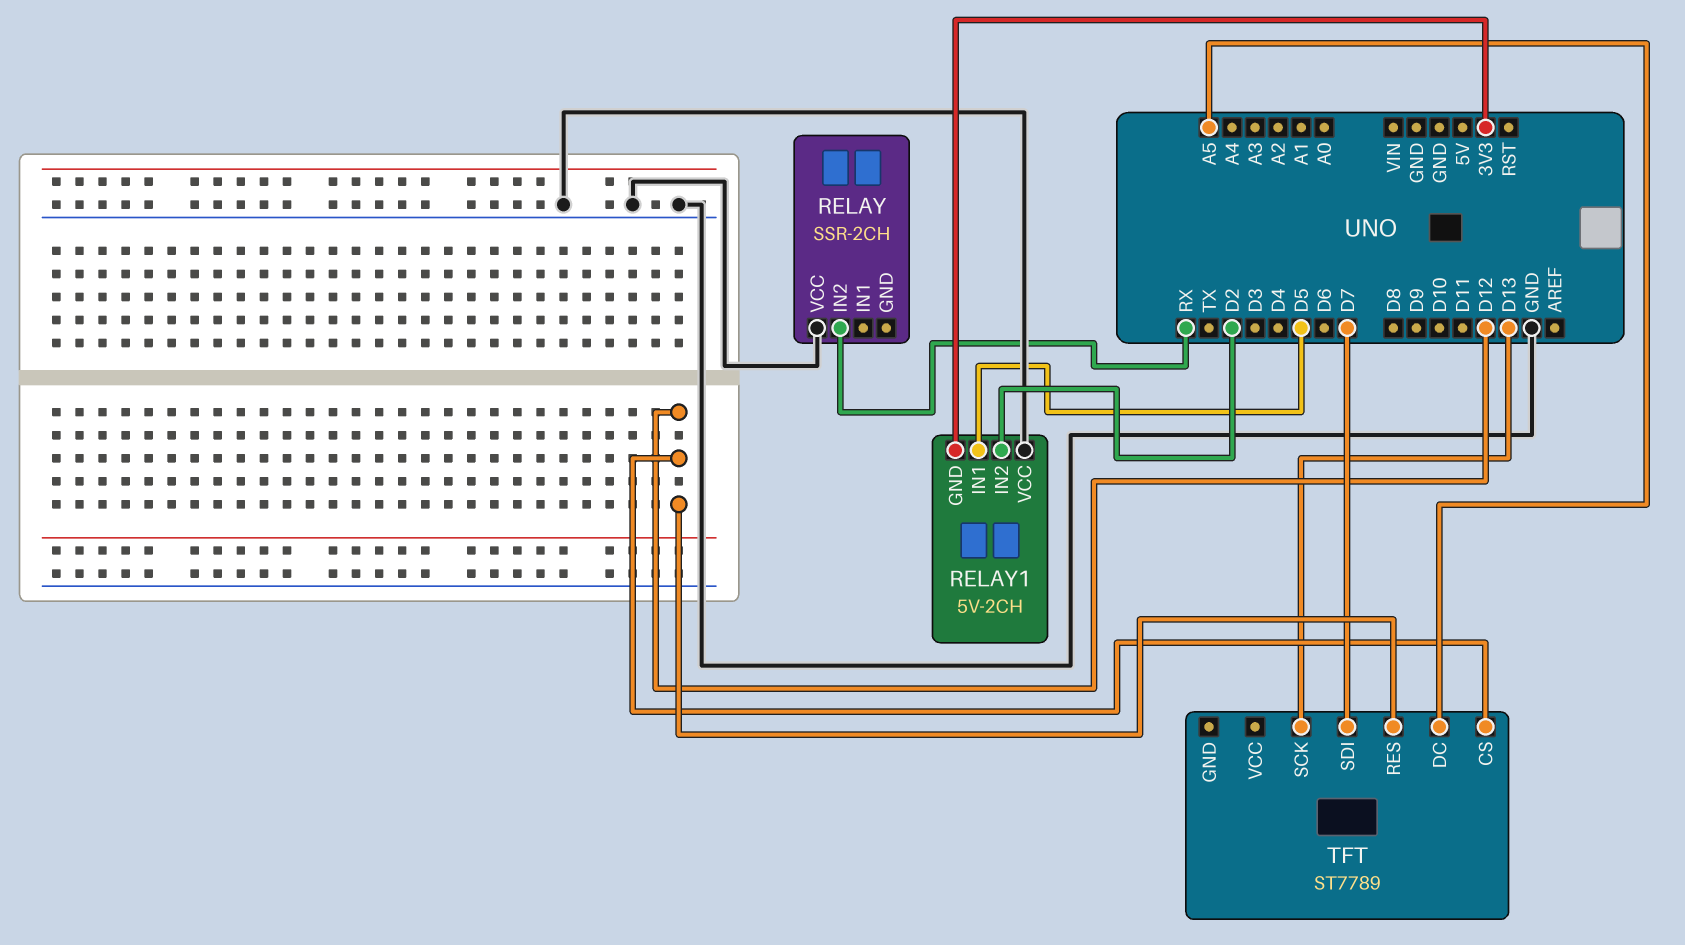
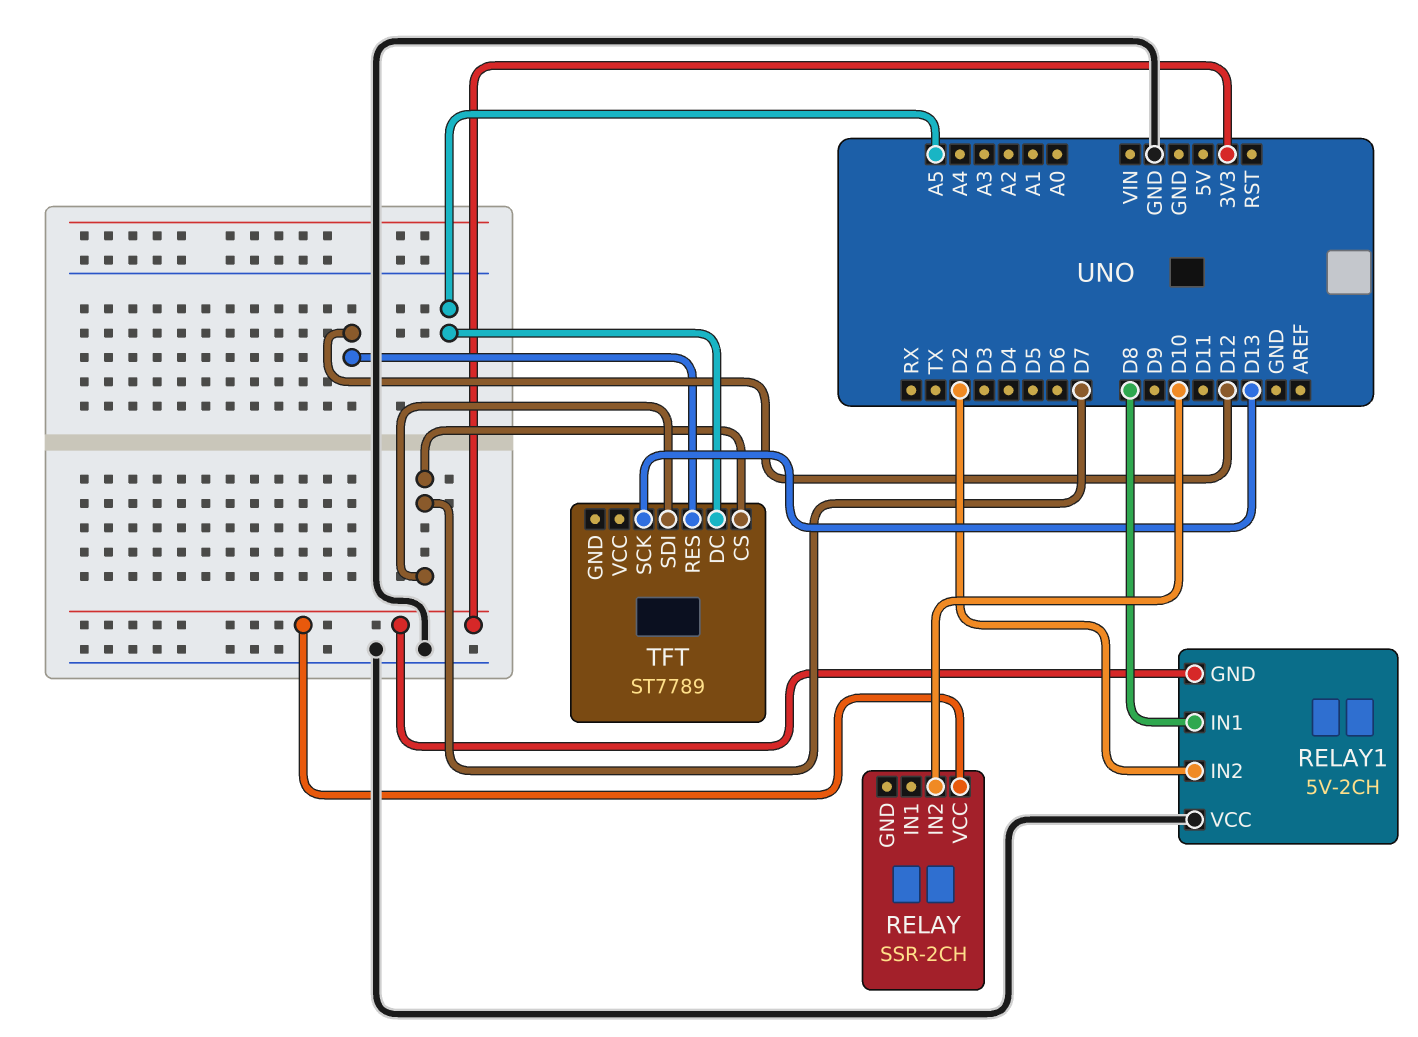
RELAY pin IN2: RX -> D10
RELAY pin VCC: GND -> 3V3
RELAY1 pin IN1: D5 -> D8
TFT pin CS: D12 -> D7

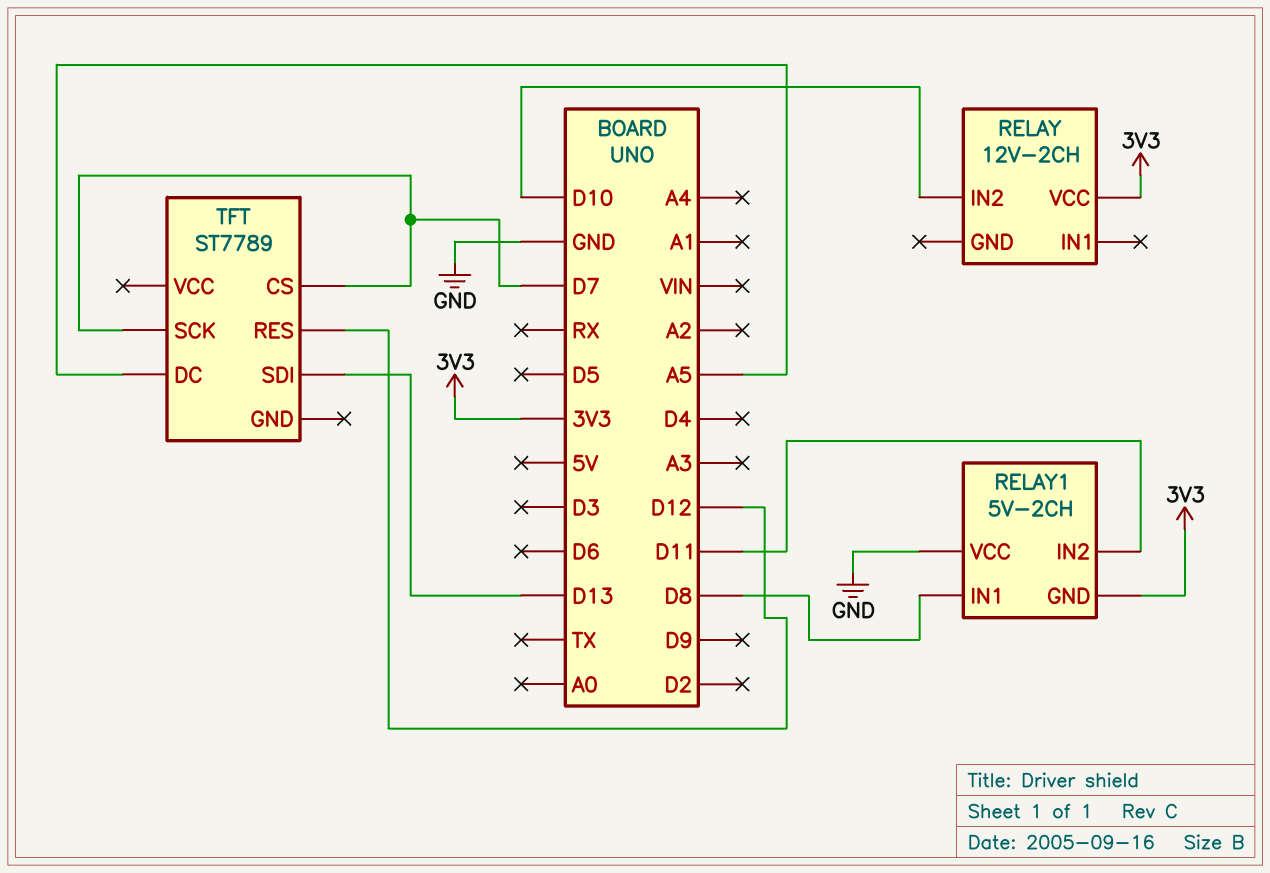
RELAY: SSR-2CH -> 12V-2CH
RELAY1 pin IN2: D2 -> D11
TFT pin SCK: D13 -> D7
TFT pin SDI: D7 -> D13

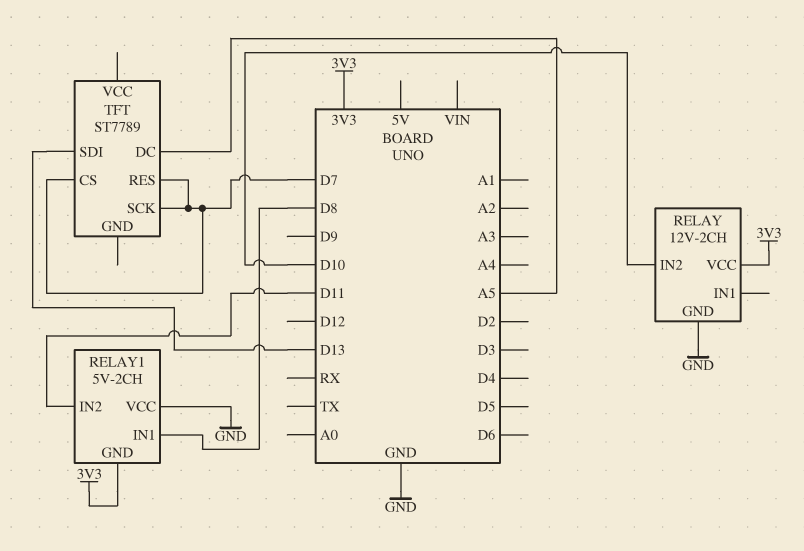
RELAY pin GND: none -> GND
TFT pin RES: D12 -> D7

